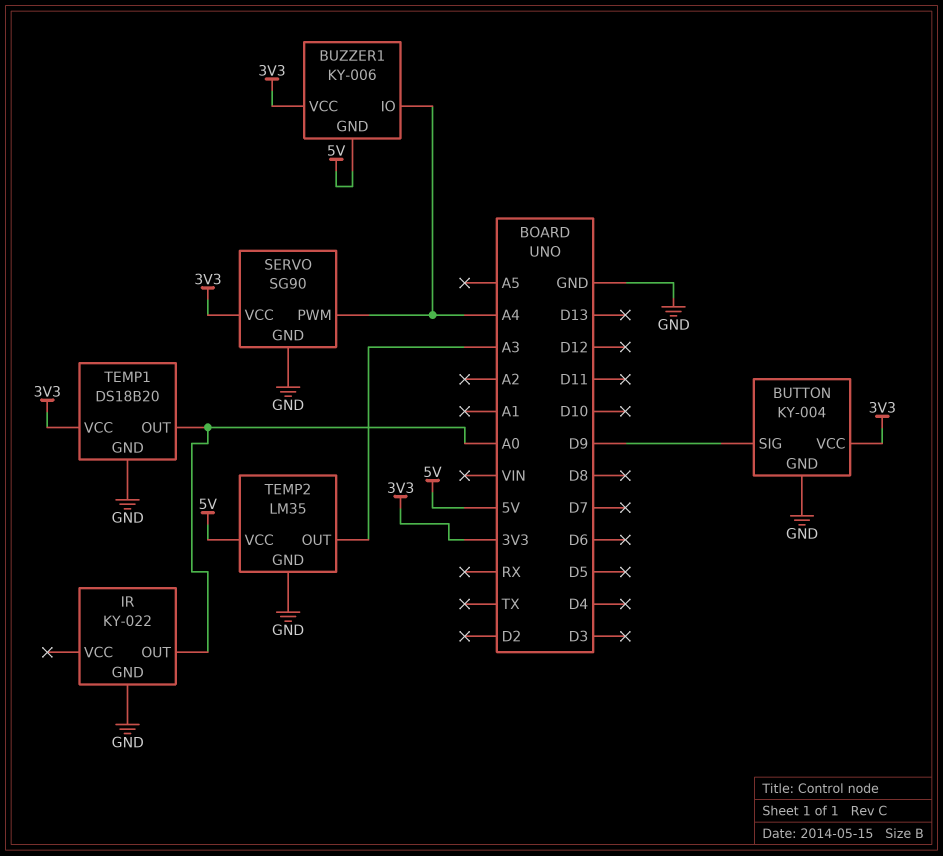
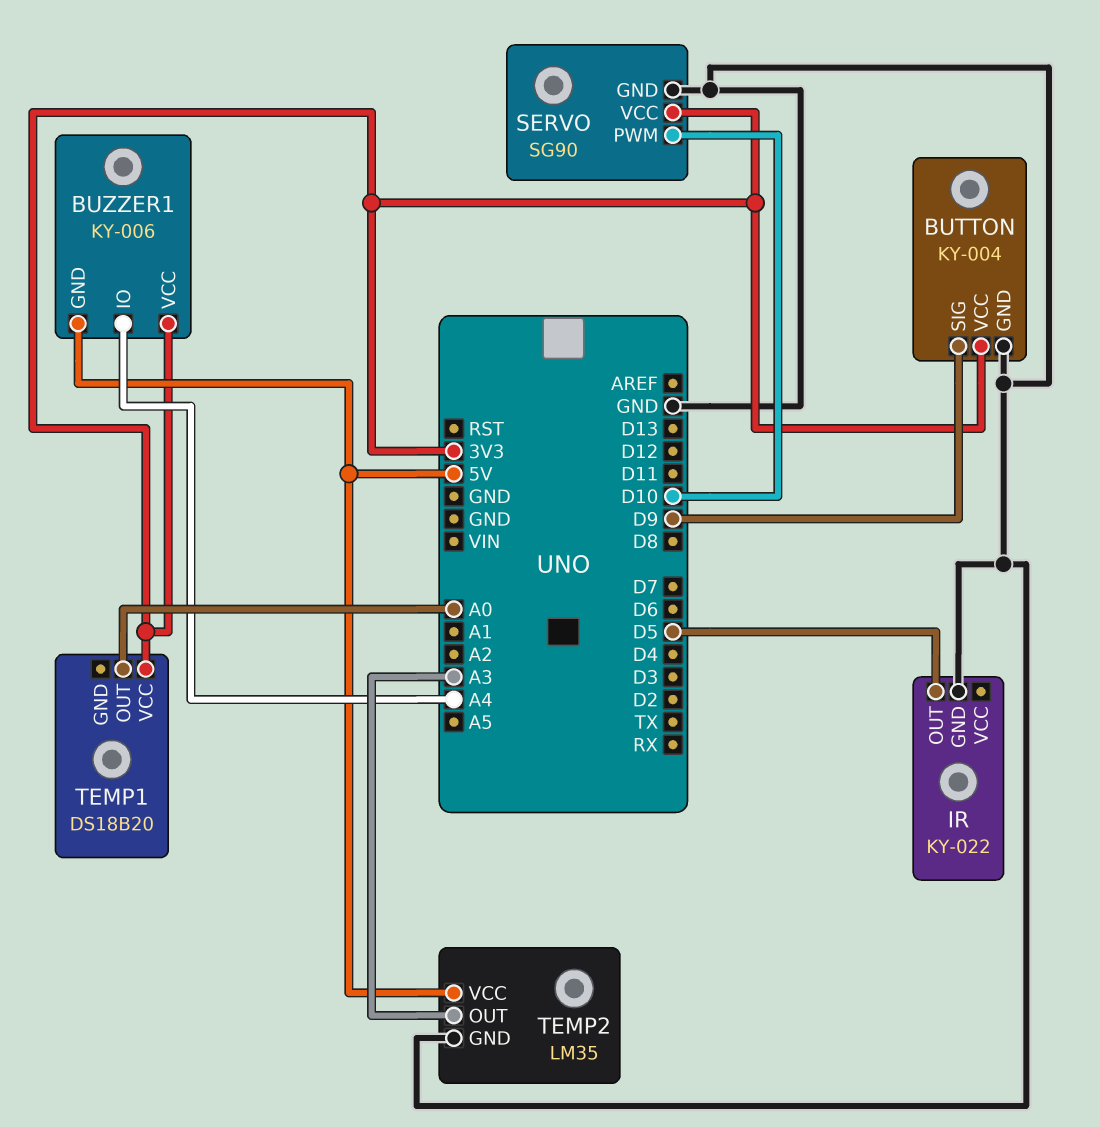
IR pin OUT: A0 -> D5
SERVO pin PWM: A4 -> D10
TEMP1 pin GND: GND -> none

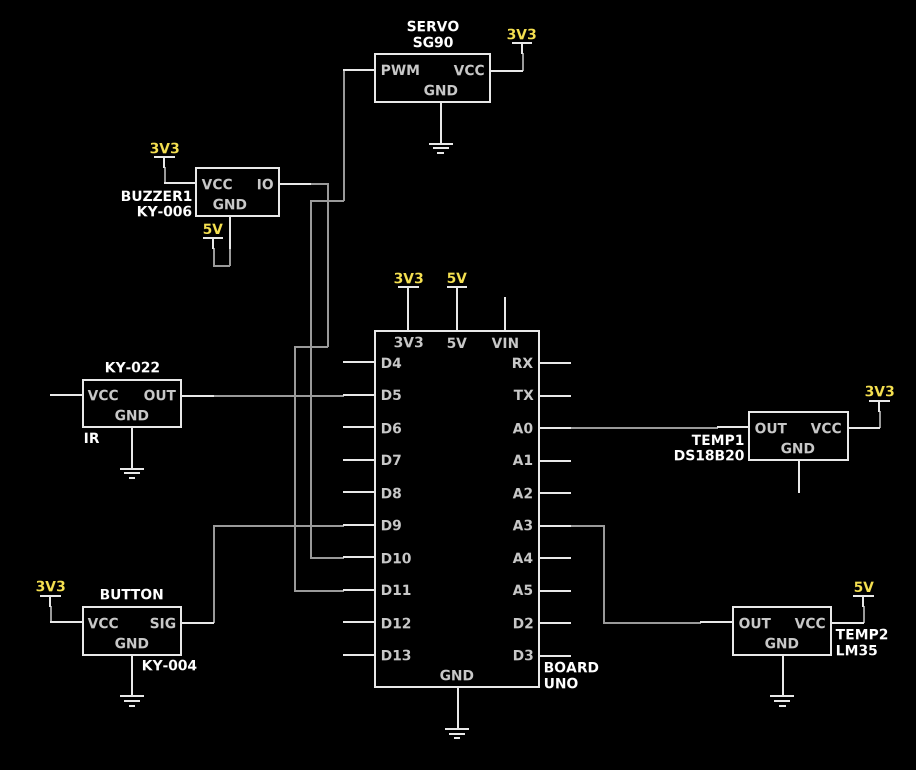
BUZZER1 pin IO: A4 -> D11

